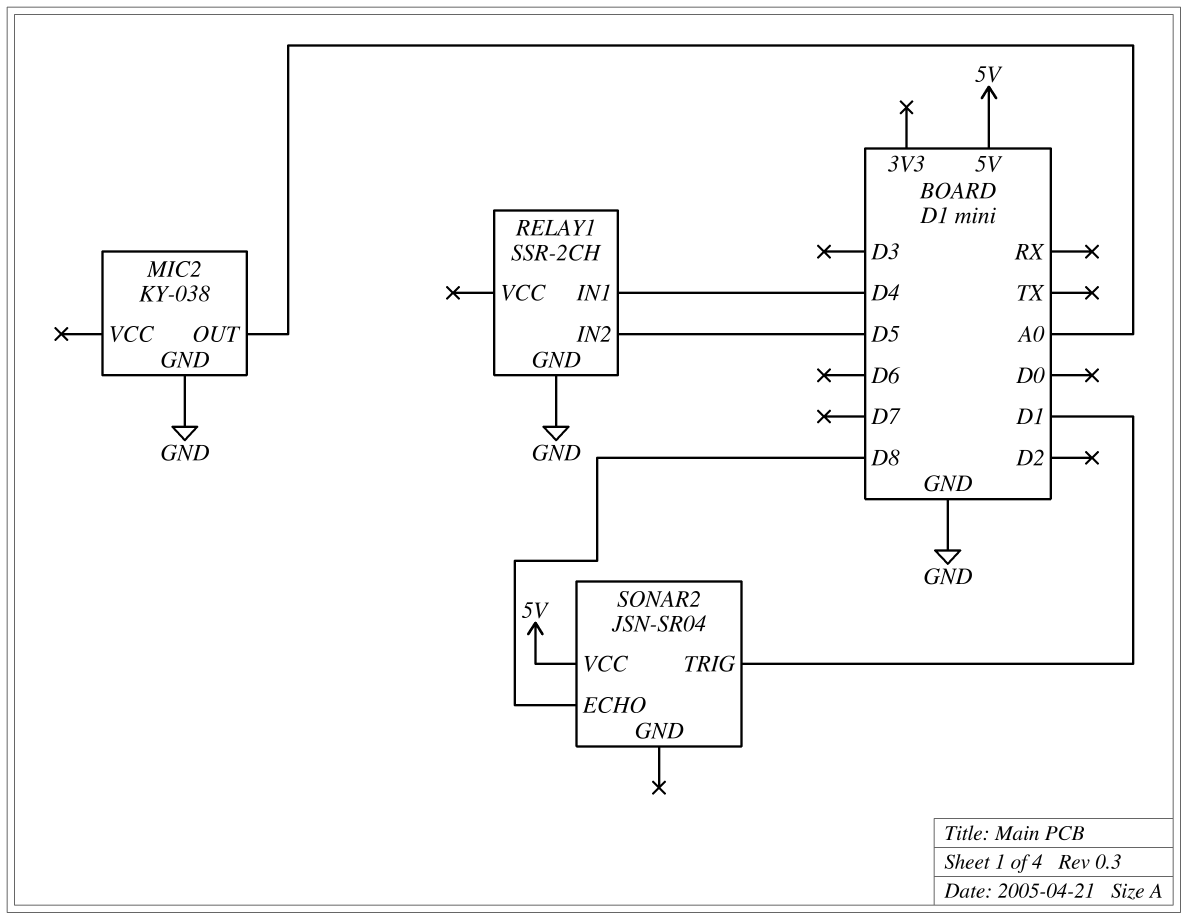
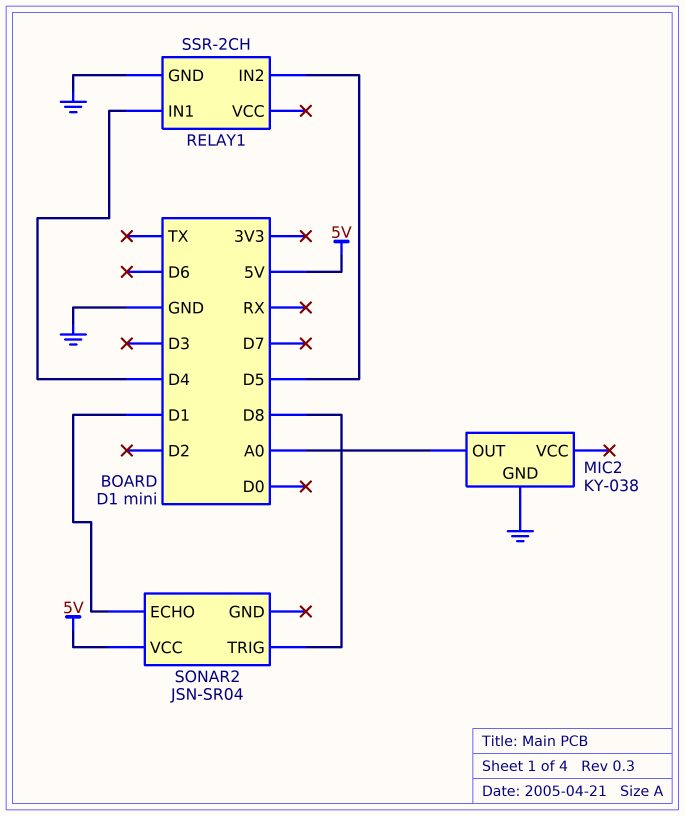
SONAR2 pin ECHO: D8 -> D1
SONAR2 pin TRIG: D1 -> D8

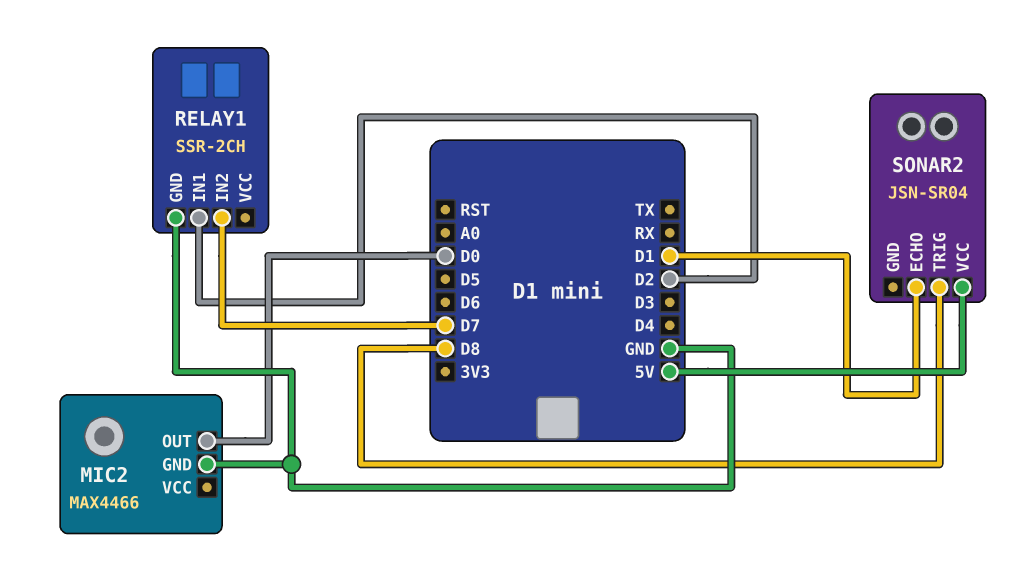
MIC2: KY-038 -> MAX4466
MIC2 pin OUT: A0 -> D0
RELAY1 pin IN1: D4 -> D2
RELAY1 pin IN2: D5 -> D7

